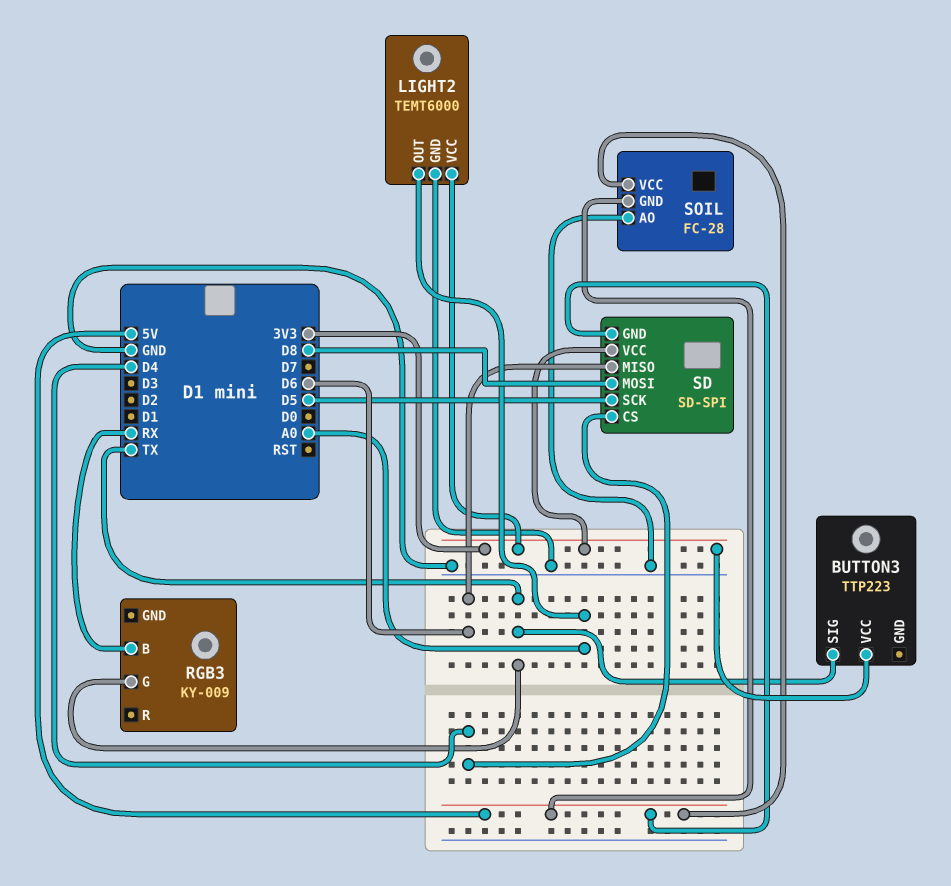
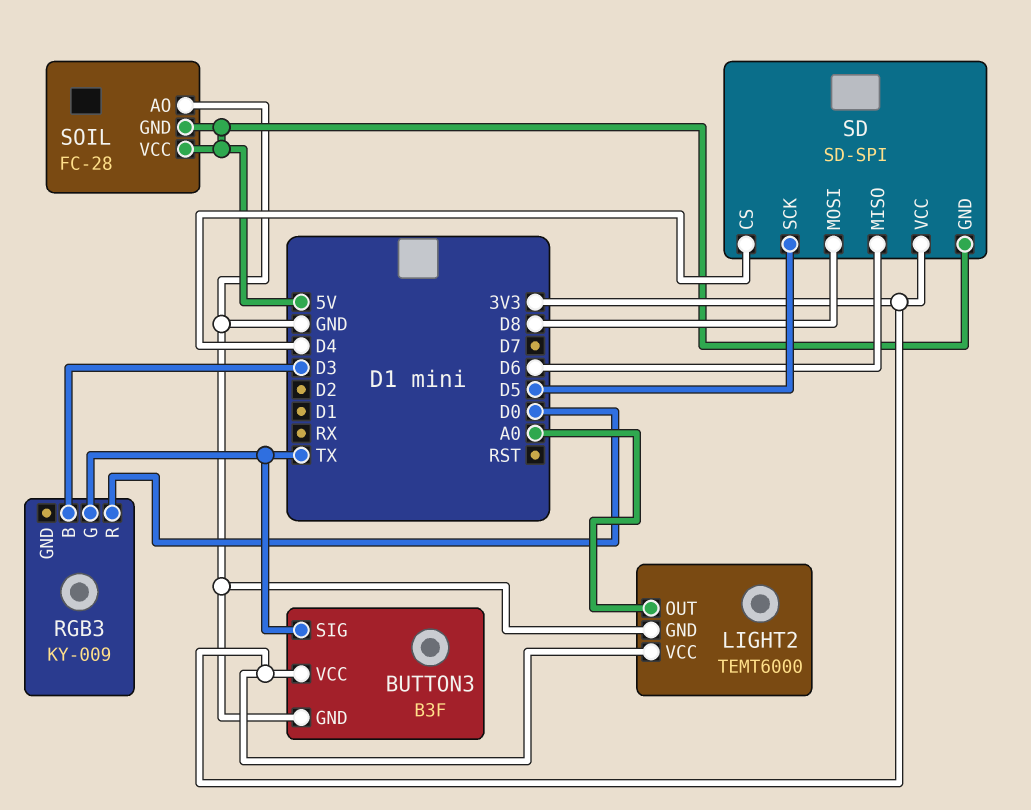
BUTTON3: TTP223 -> B3F
BUTTON3 pin GND: none -> GND
RGB3 pin B: RX -> D3
RGB3 pin R: none -> D0

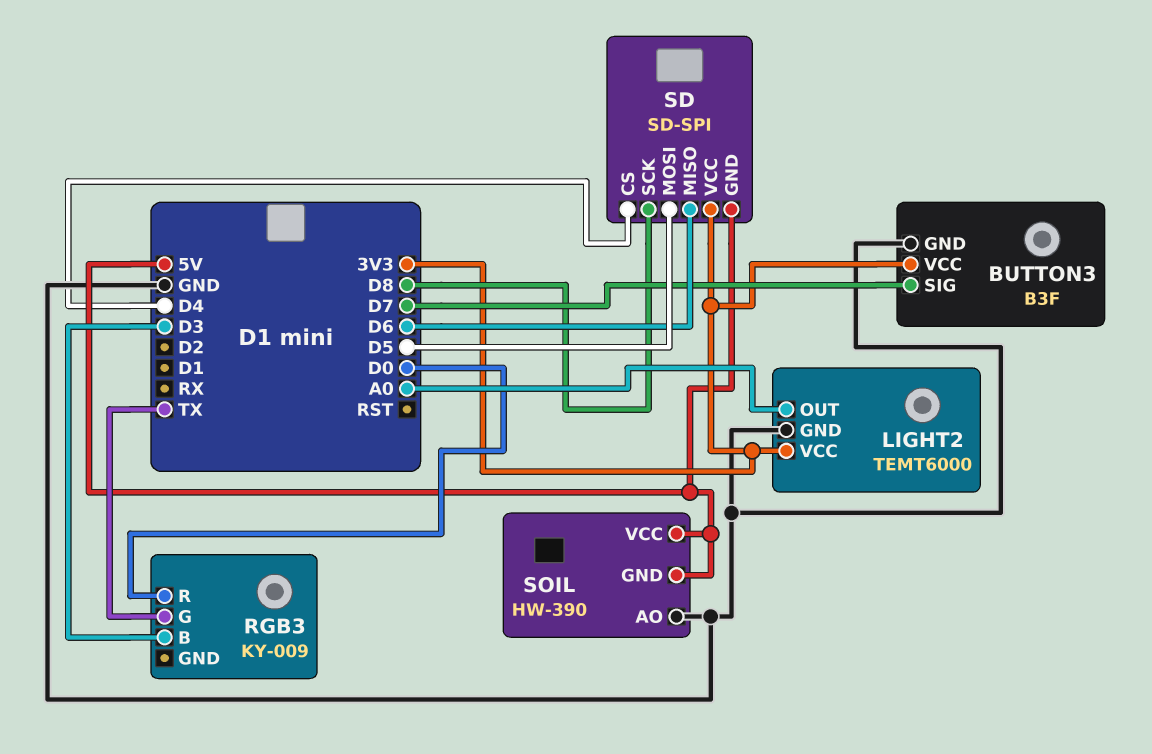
BUTTON3 pin SIG: TX -> D7
SD pin MOSI: D8 -> D5
SD pin SCK: D5 -> D8
SOIL: FC-28 -> HW-390

